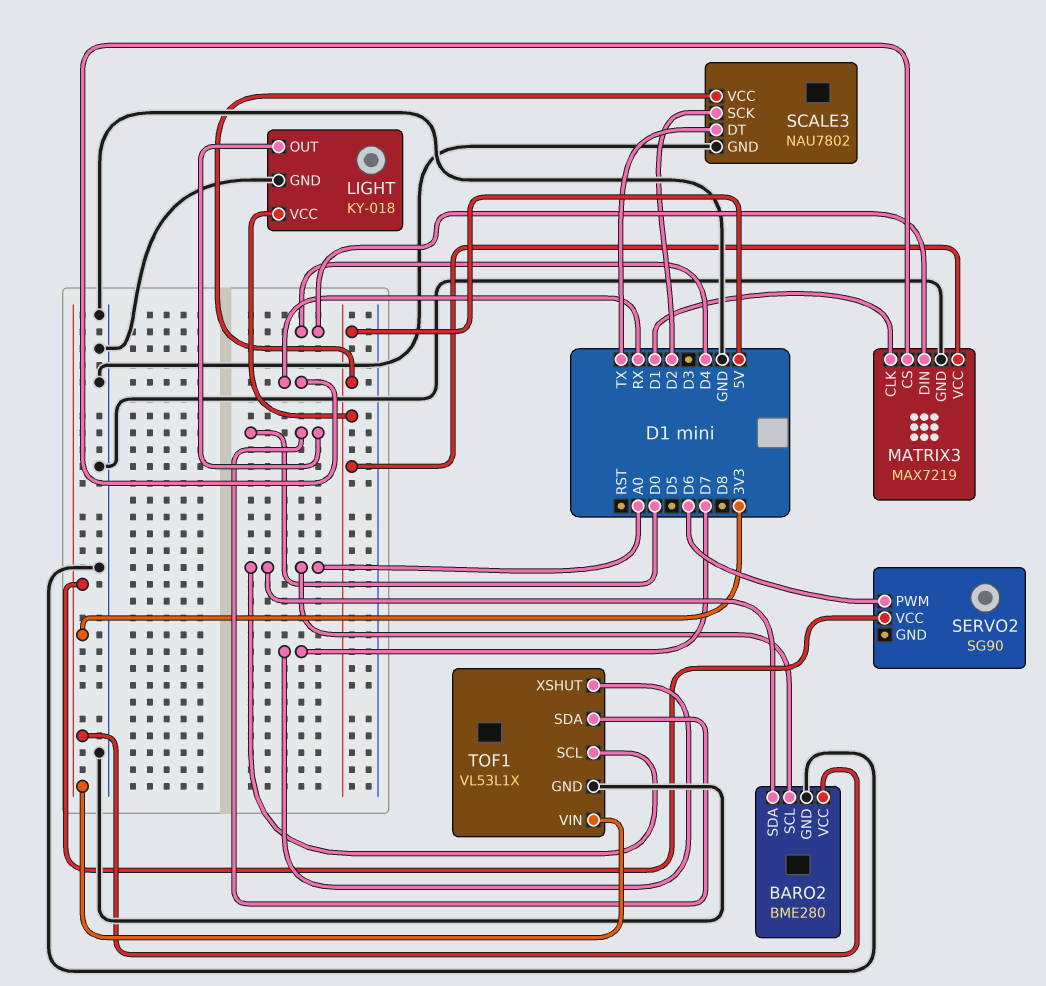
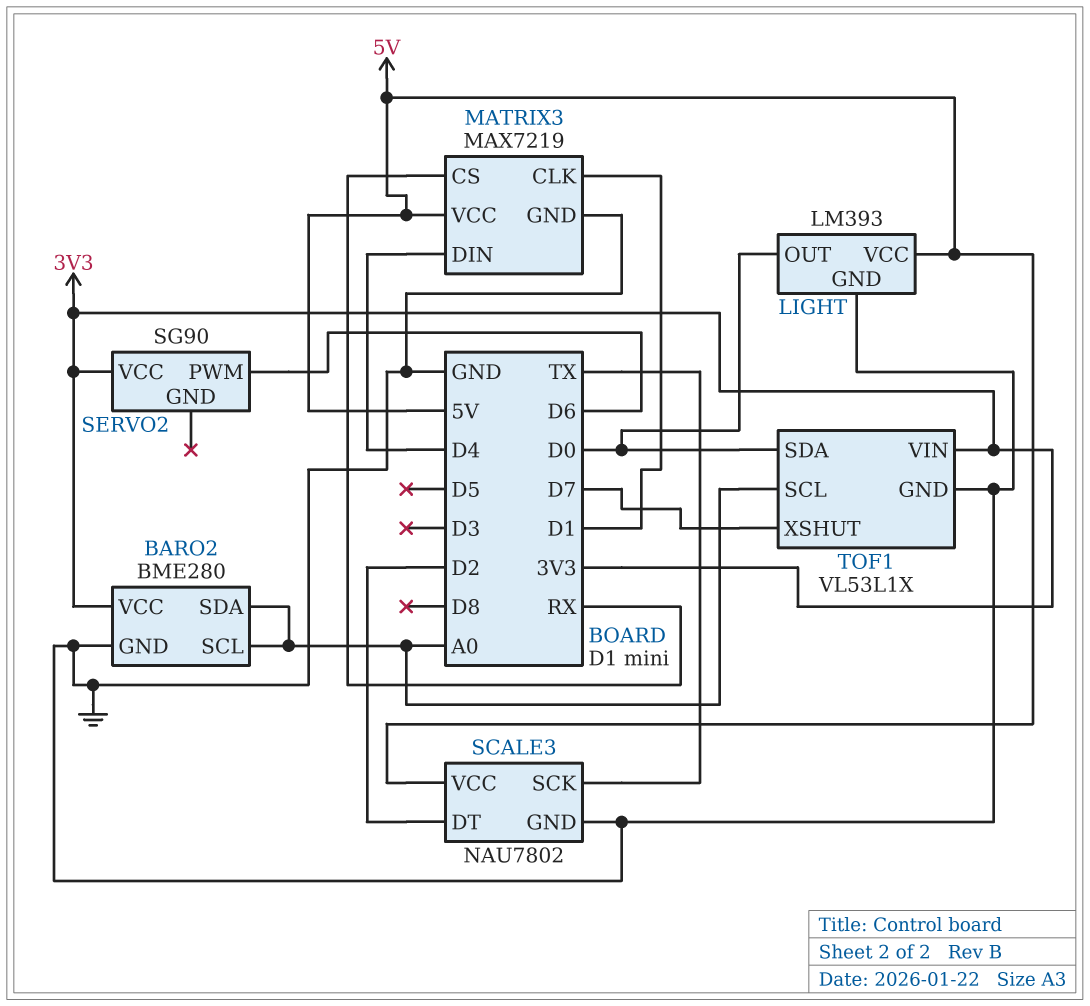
LIGHT: KY-018 -> LM393
SCALE3 pin DT: TX -> D2
SCALE3 pin SCK: D2 -> TX

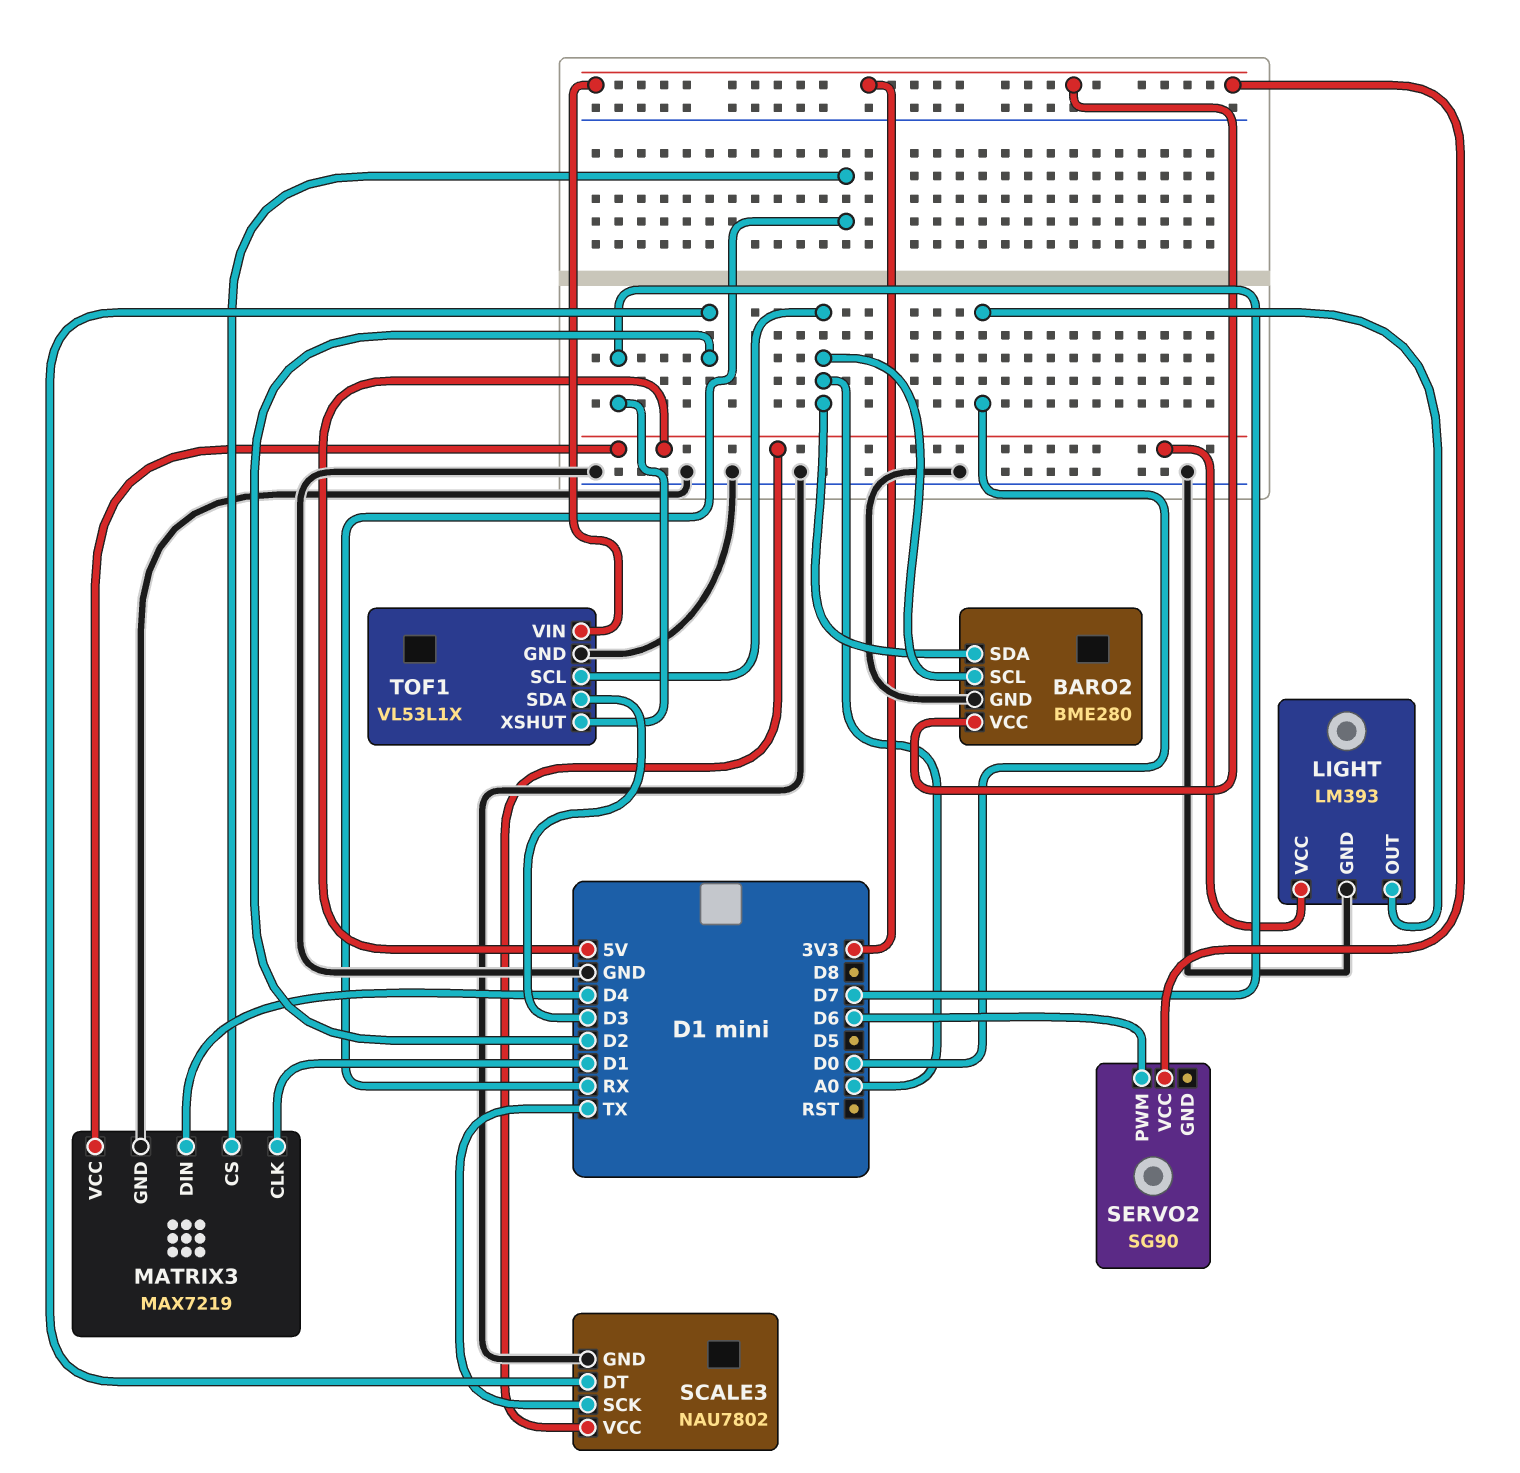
TOF1 pin SDA: D0 -> D3

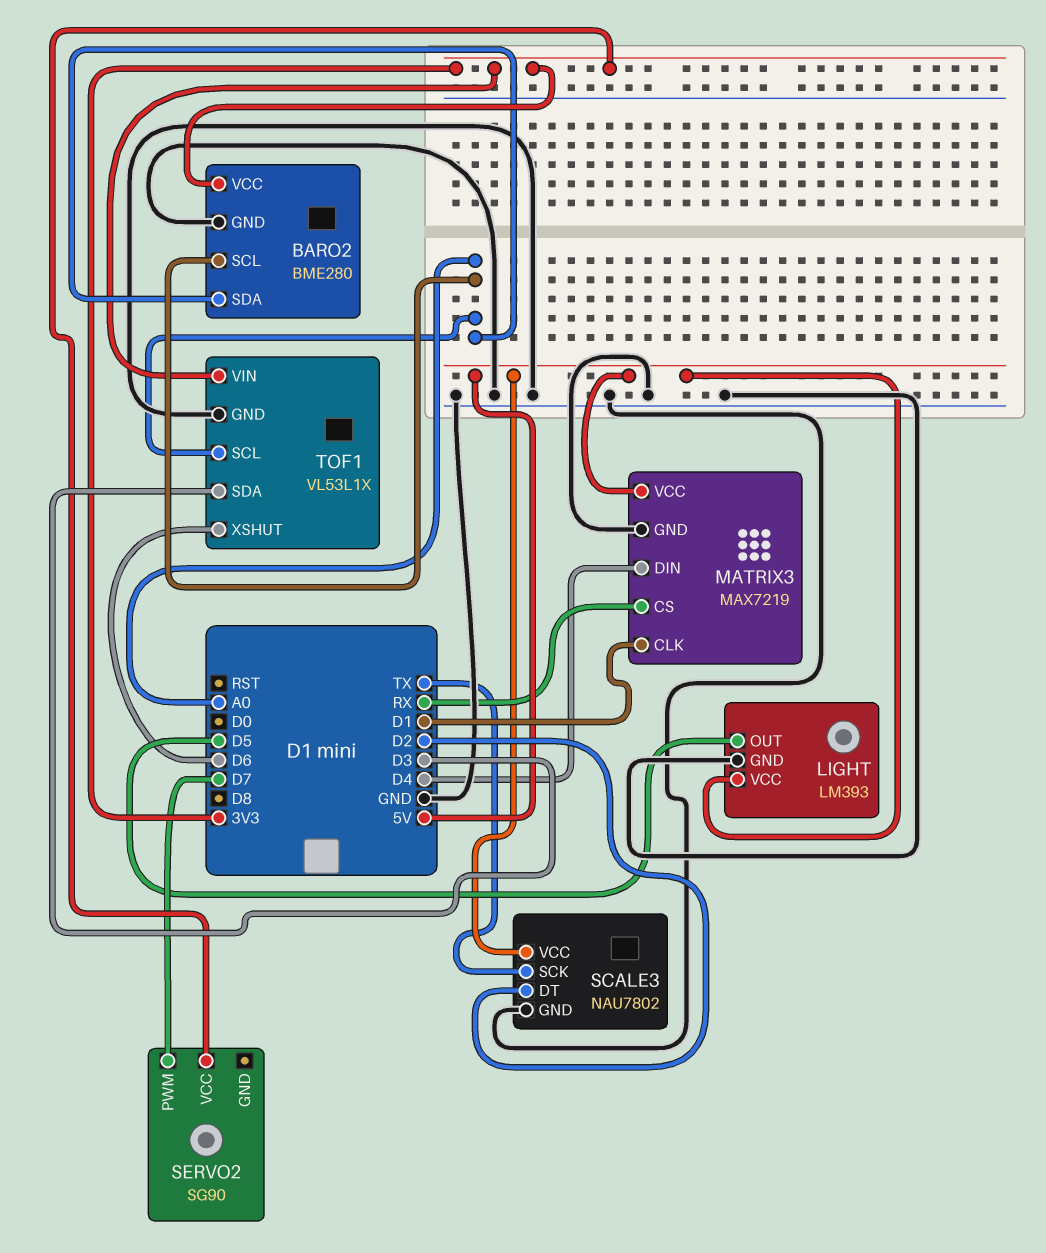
LIGHT pin OUT: D0 -> D5
SERVO2 pin PWM: D6 -> D7
TOF1 pin XSHUT: D7 -> D6

